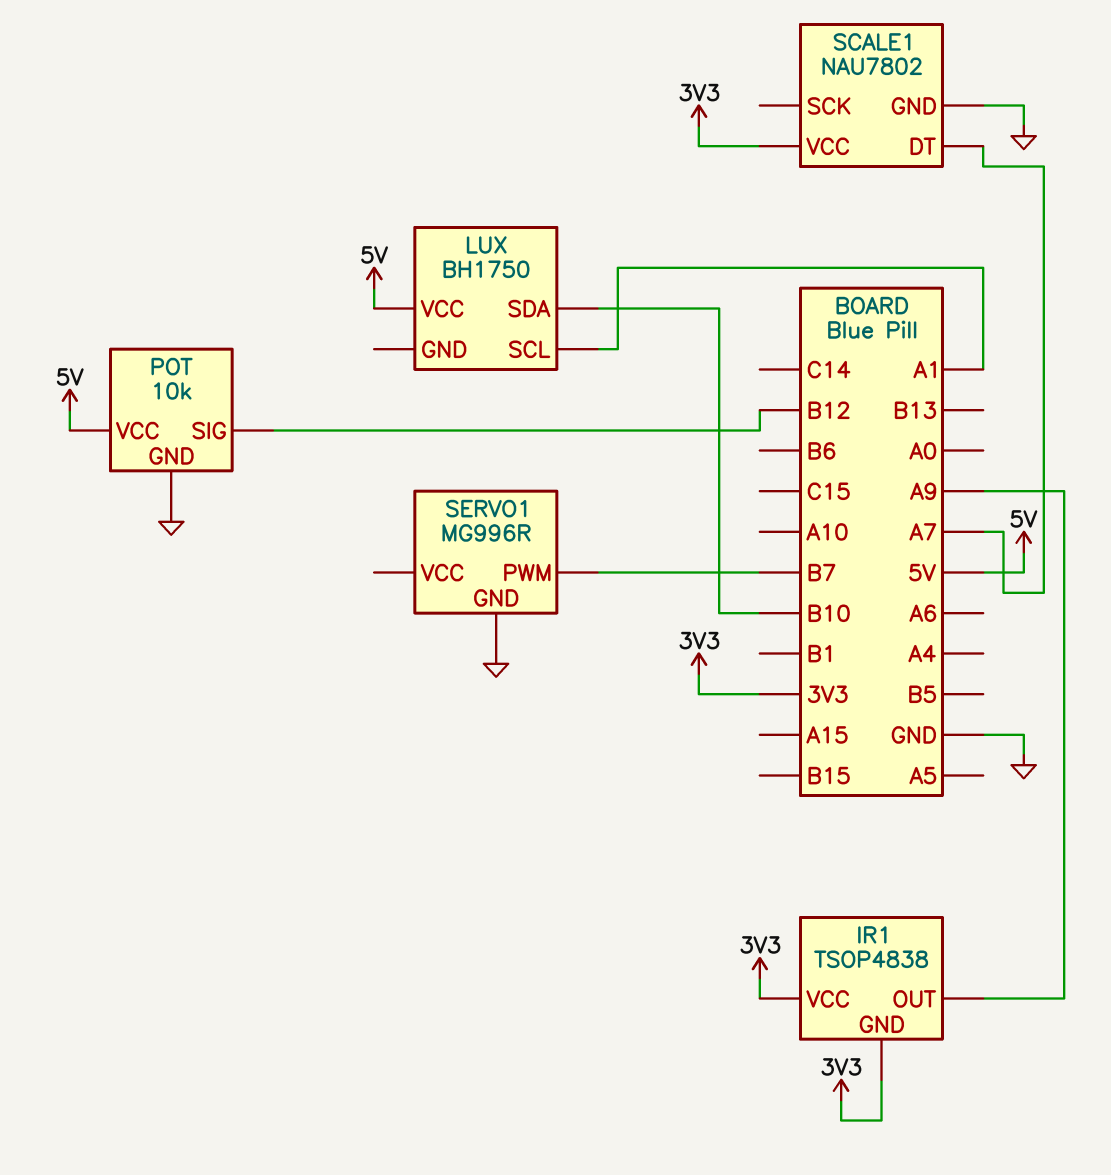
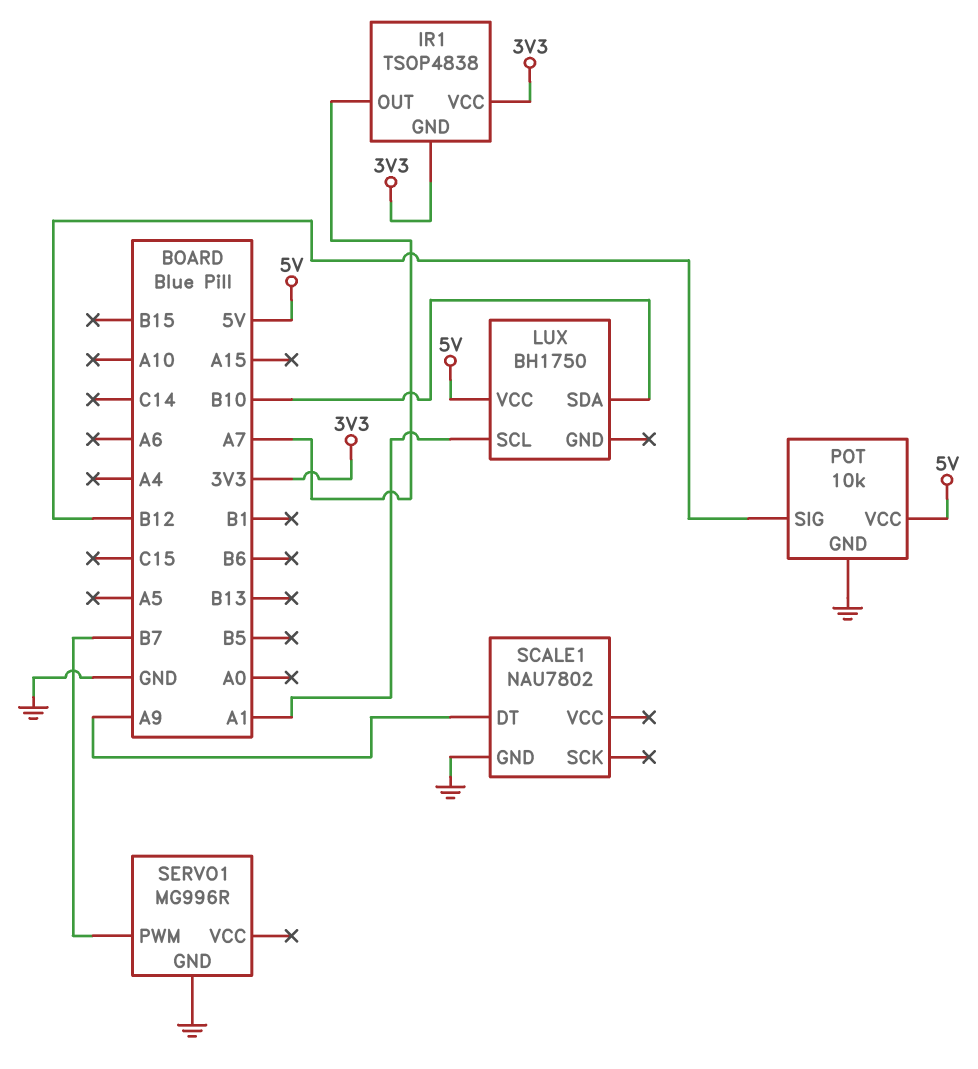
IR1 pin OUT: A9 -> A7
SCALE1 pin DT: A7 -> A9
SCALE1 pin VCC: 3V3 -> none

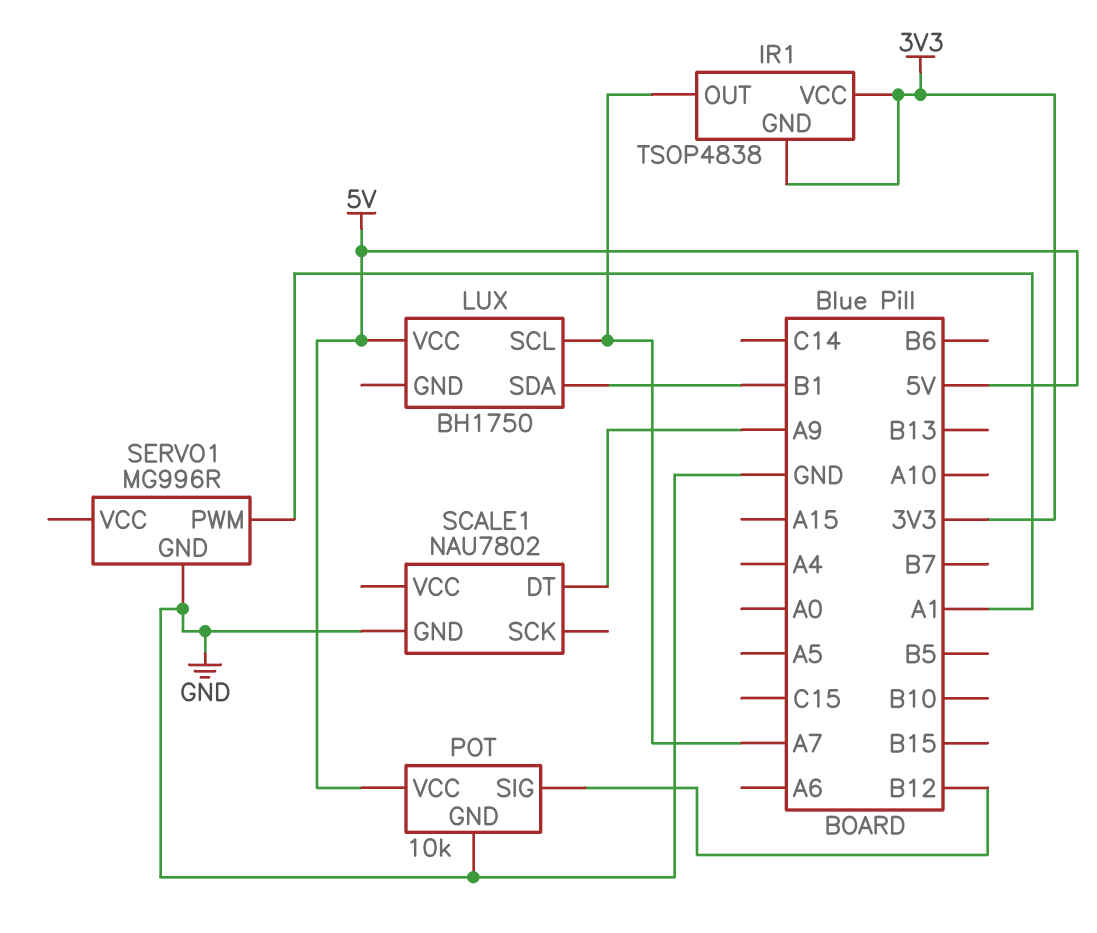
LUX pin SCL: A1 -> A7
LUX pin SDA: B10 -> B1
SERVO1 pin PWM: B7 -> A1

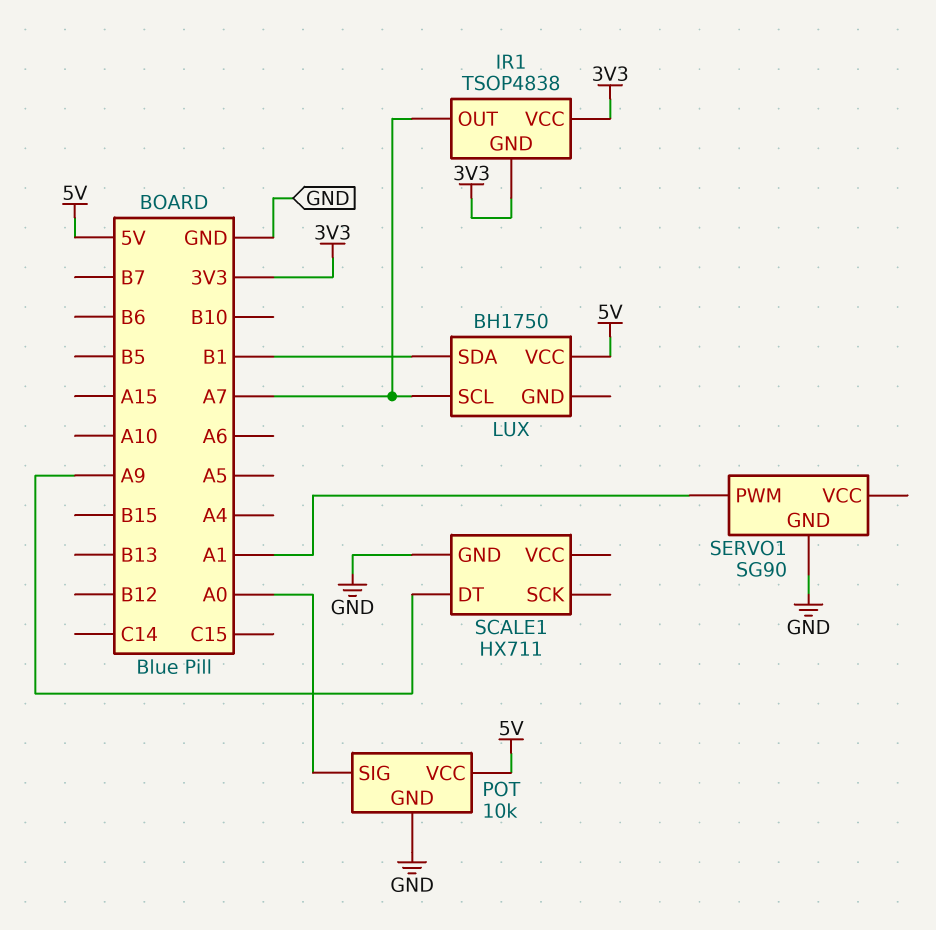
POT pin SIG: B12 -> A0
SCALE1: NAU7802 -> HX711
SERVO1: MG996R -> SG90

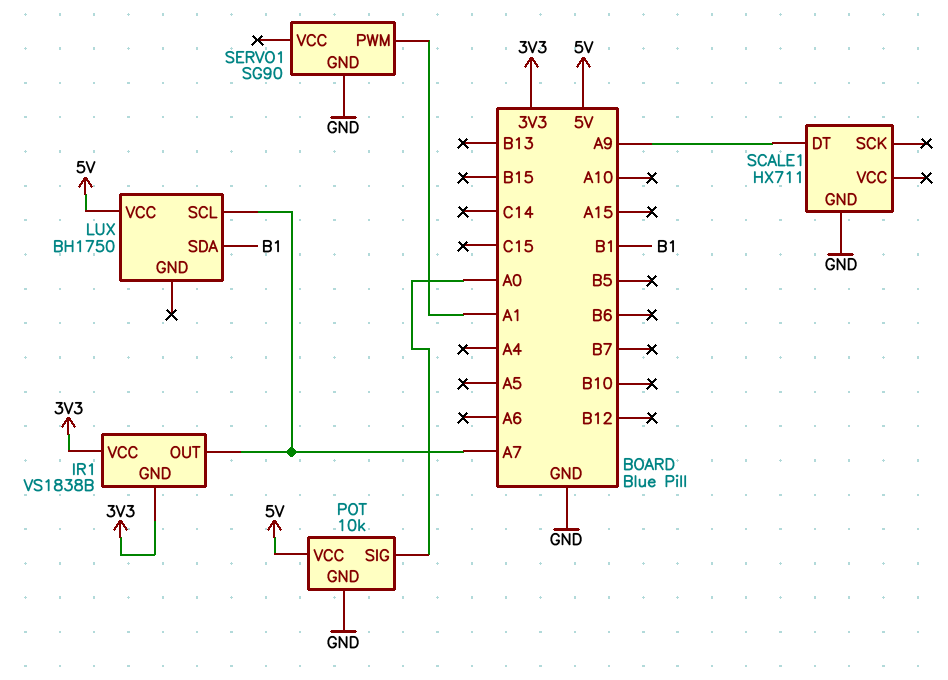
IR1: TSOP4838 -> VS1838B

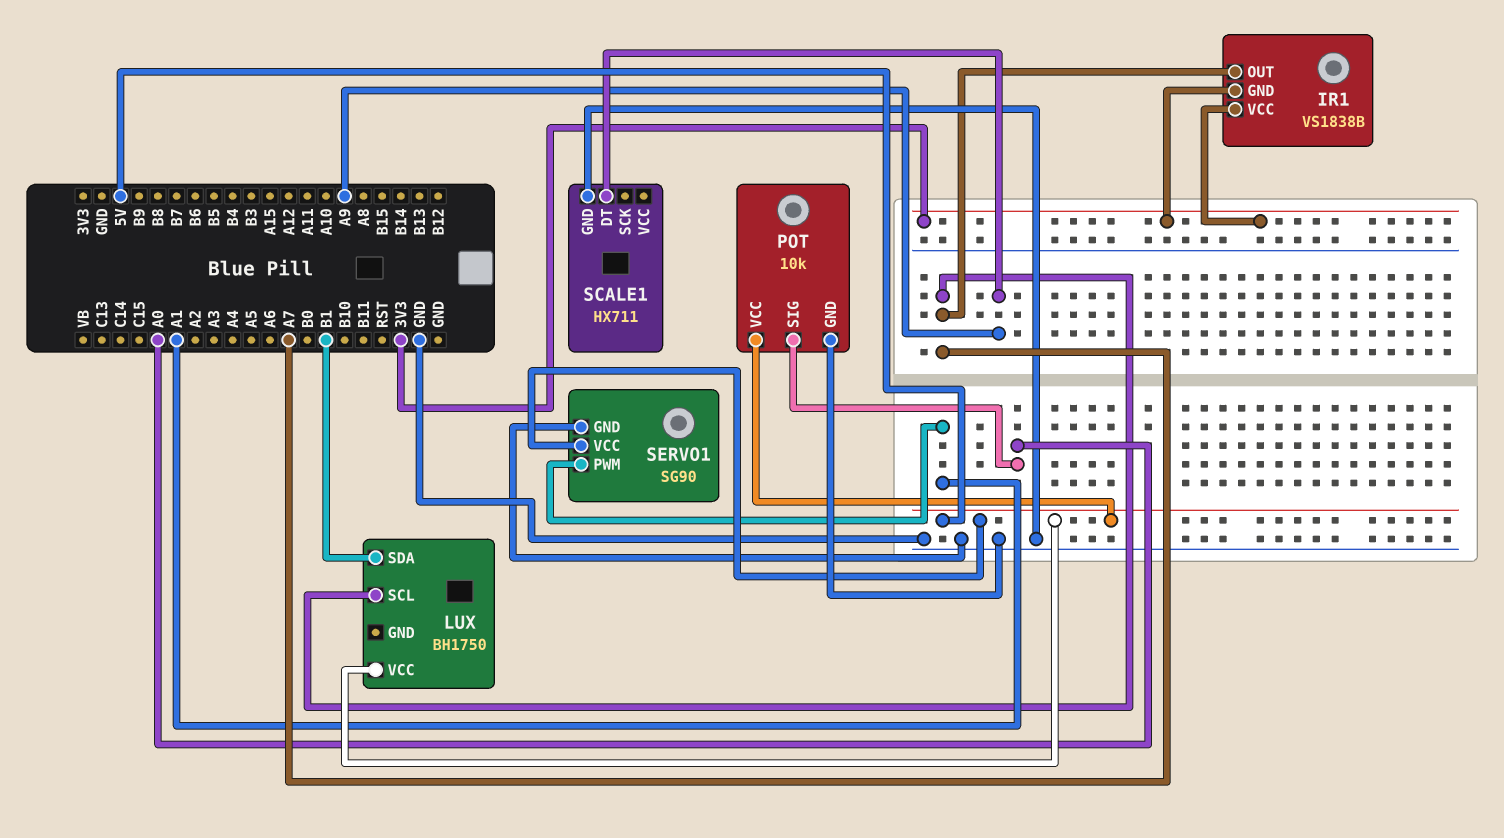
SERVO1 pin VCC: none -> 5V

